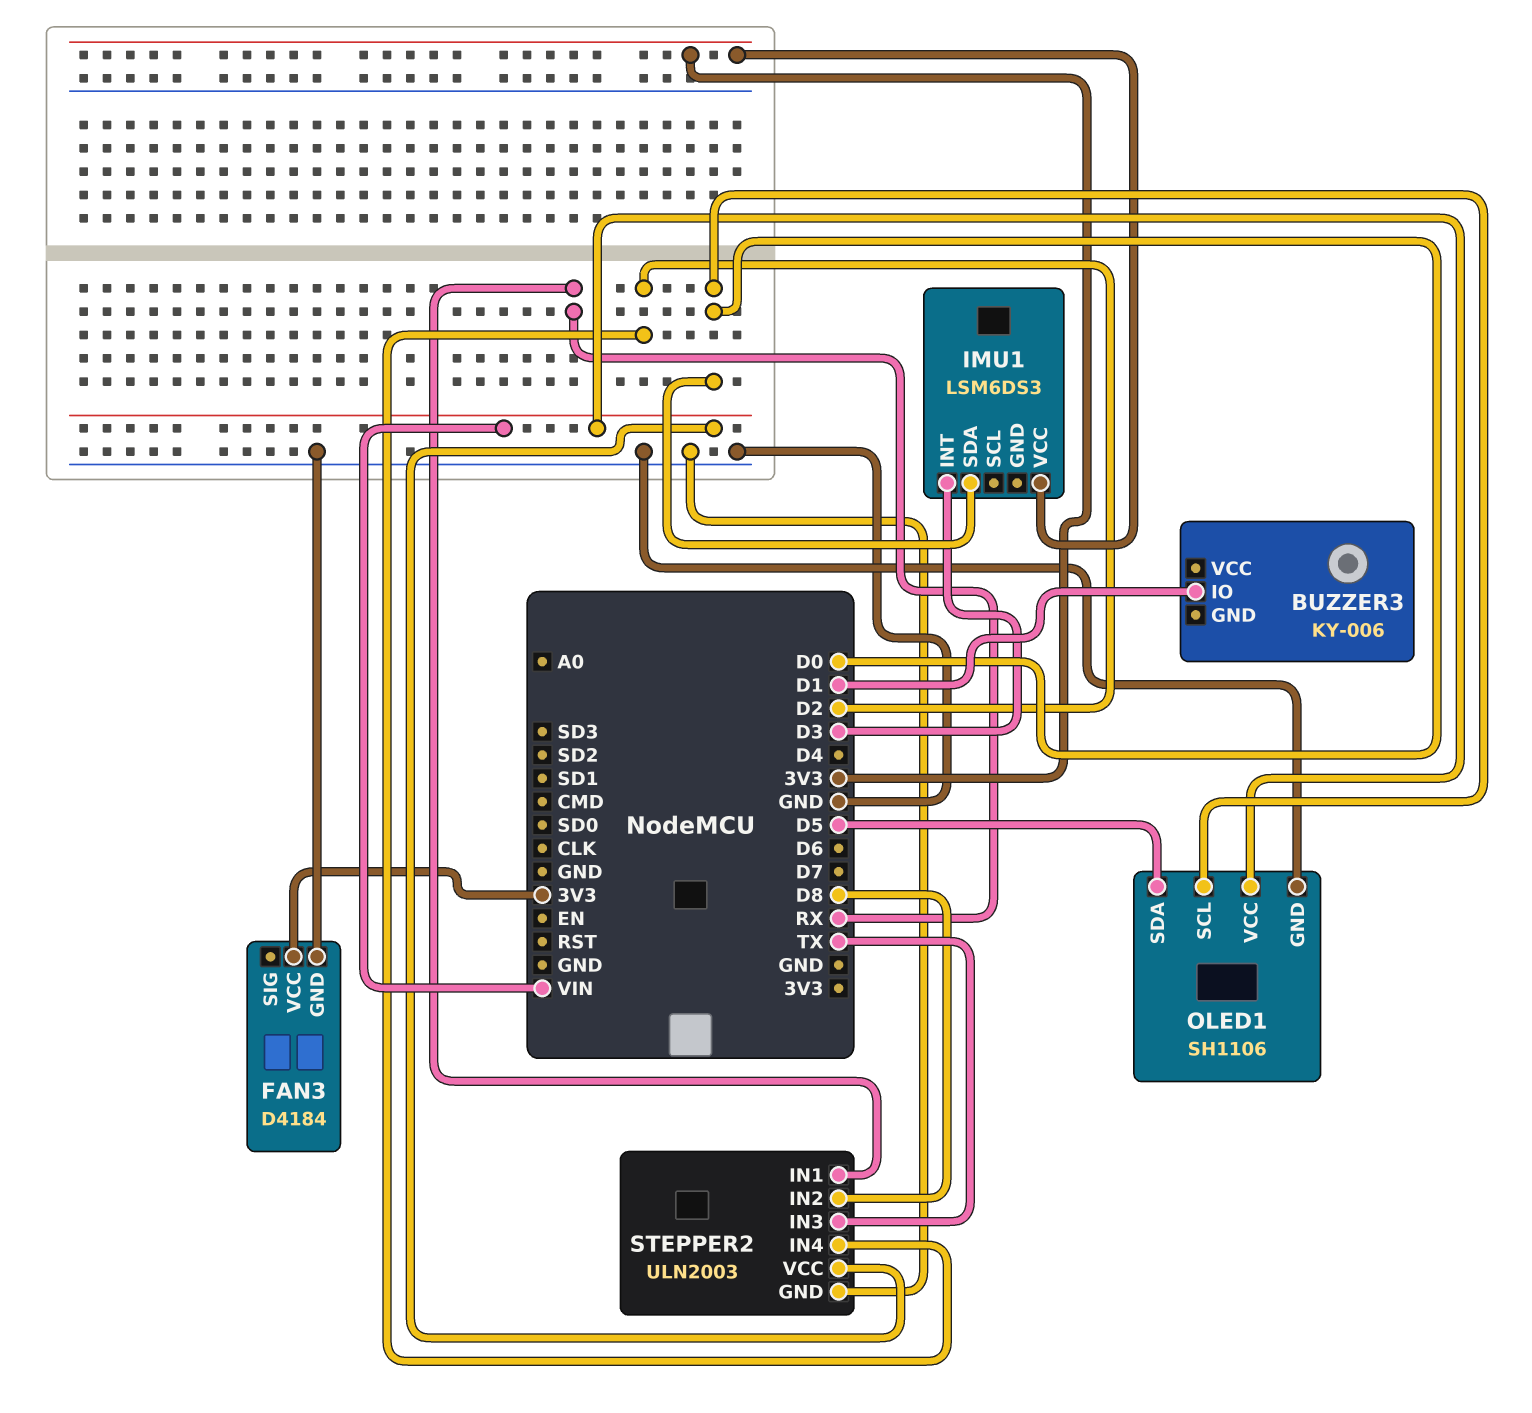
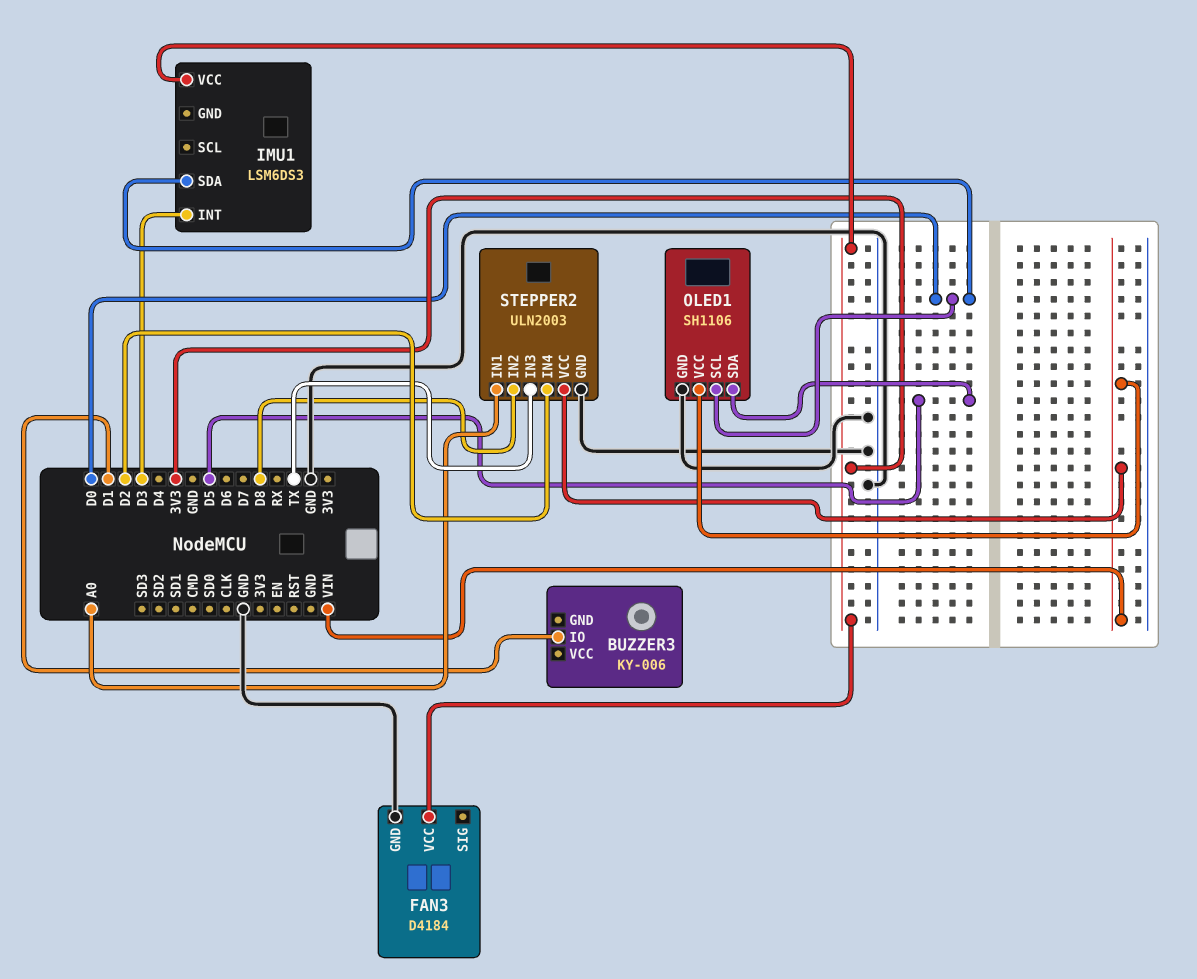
STEPPER2 pin IN1: RX -> A0

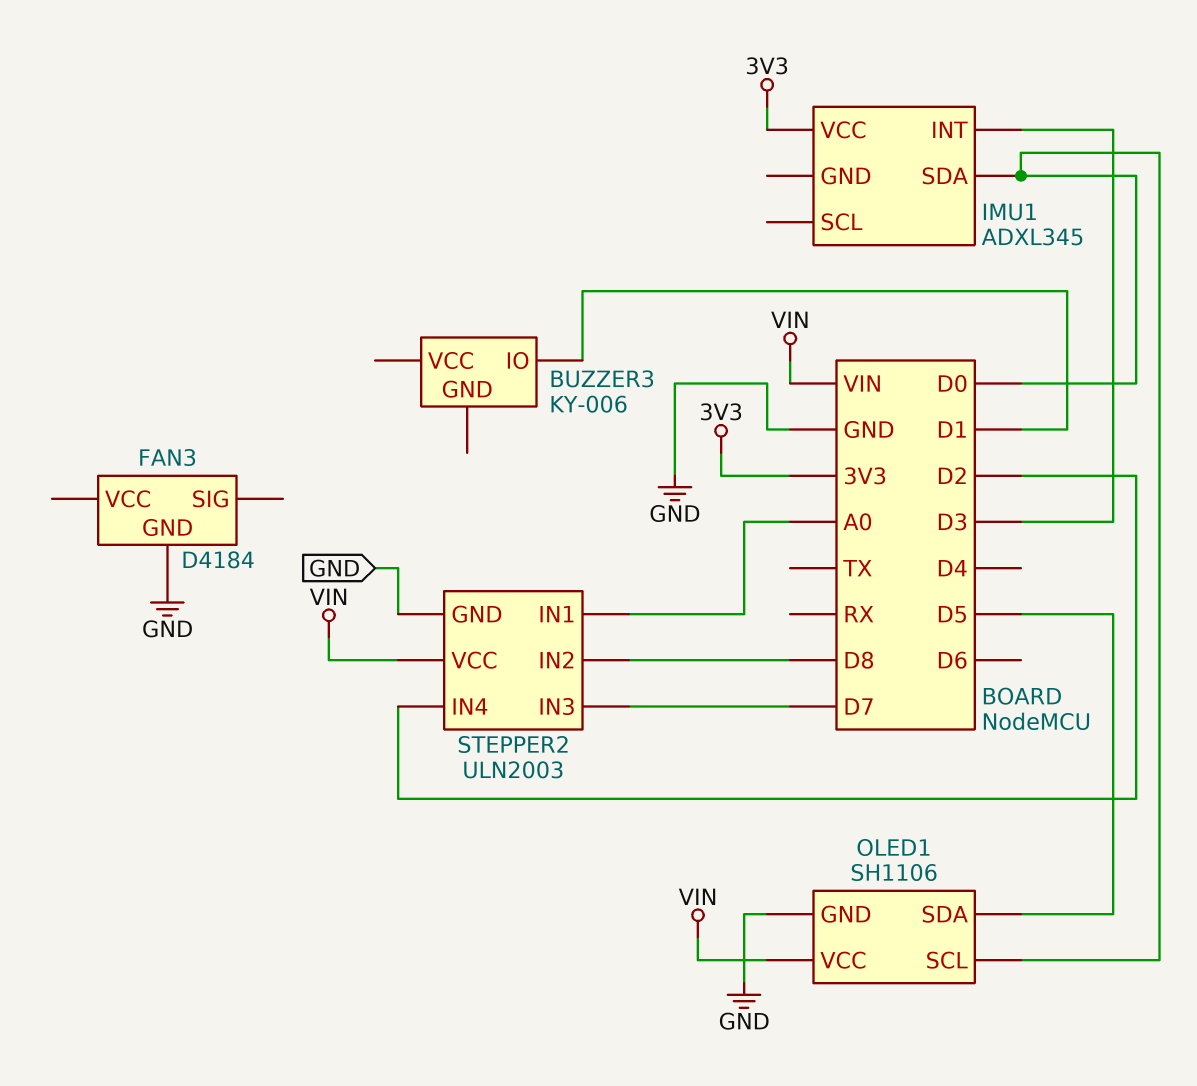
FAN3 pin VCC: 3V3 -> none
IMU1: LSM6DS3 -> ADXL345
STEPPER2 pin IN3: TX -> D7

